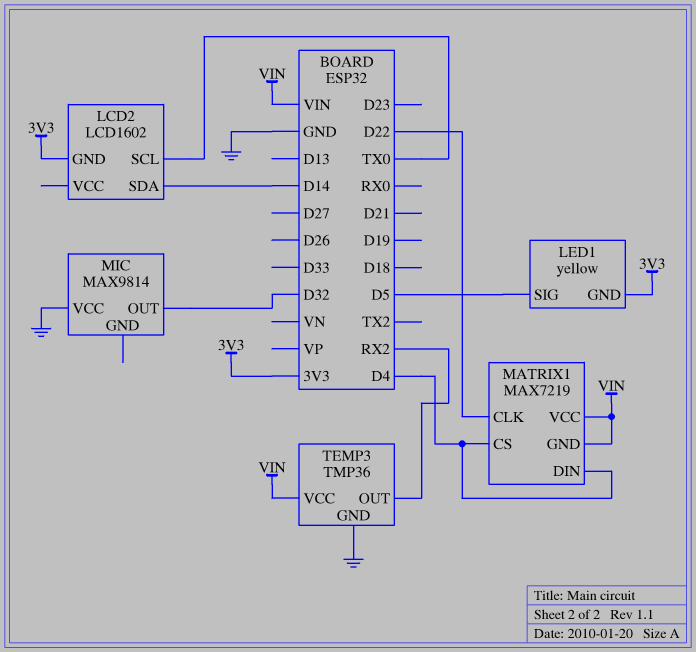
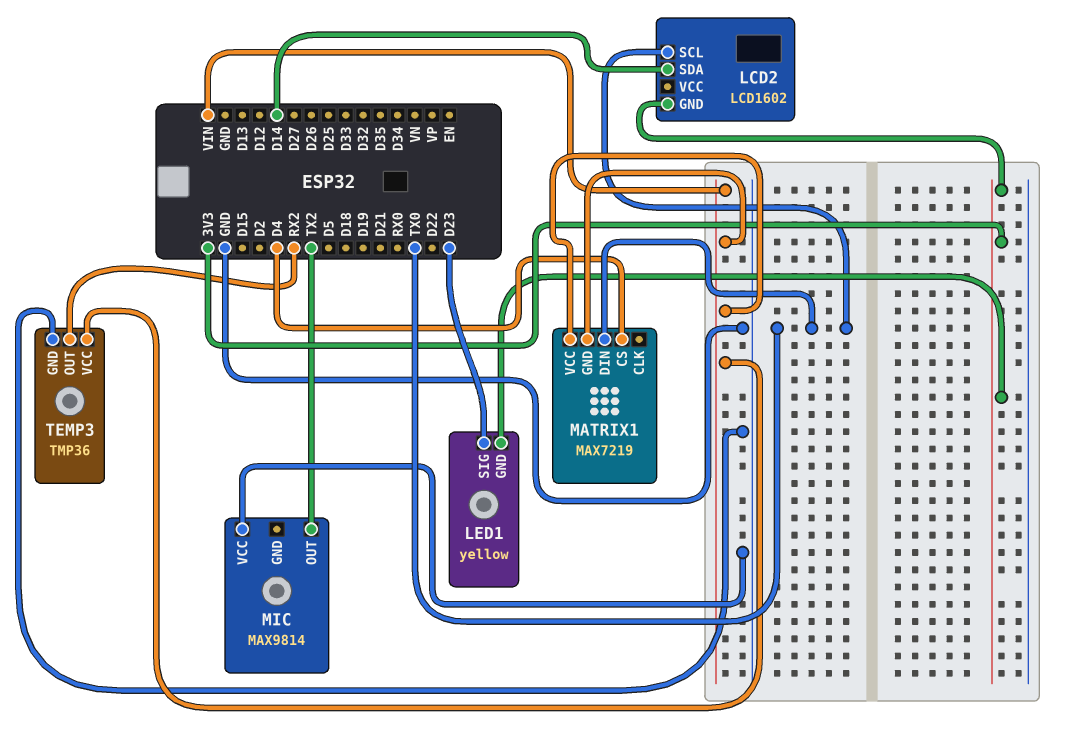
LED1 pin SIG: D5 -> D23
MATRIX1 pin CLK: D22 -> none
MATRIX1 pin DIN: D4 -> TX0
MIC pin OUT: D32 -> TX2

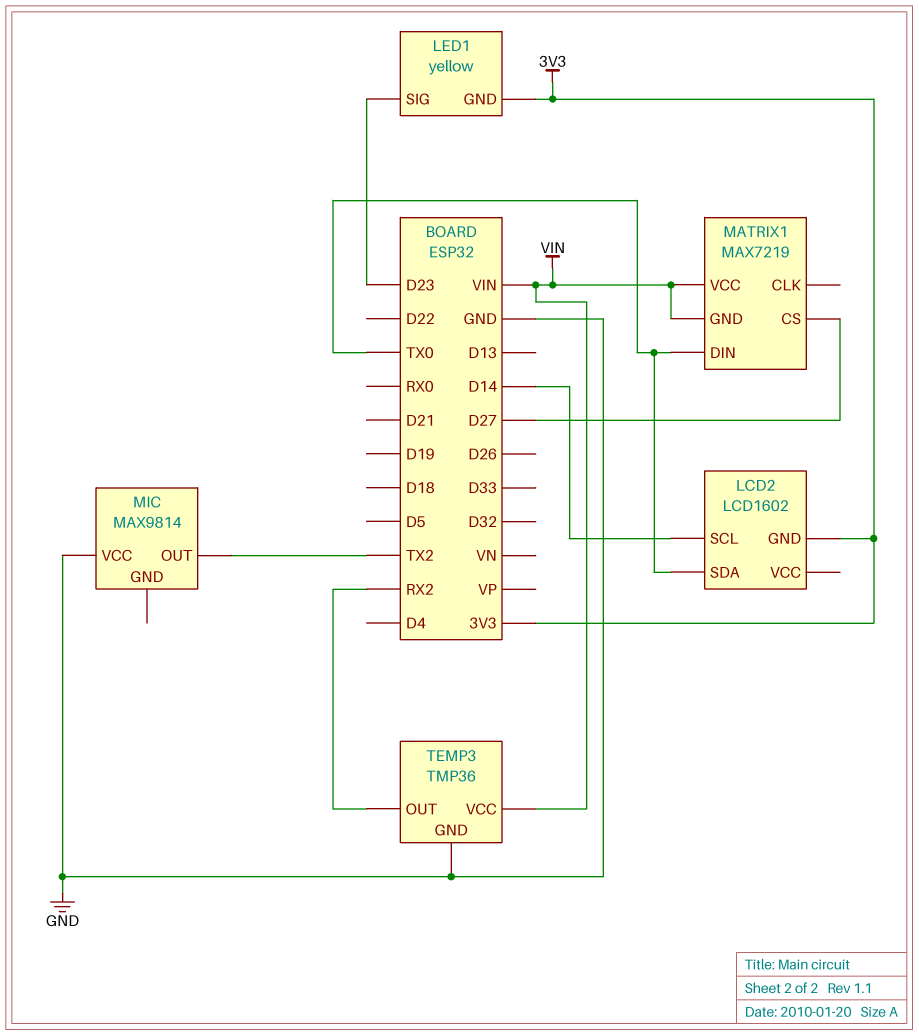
LCD2 pin SCL: TX0 -> D14
LCD2 pin SDA: D14 -> TX0
MATRIX1 pin CS: D4 -> D27

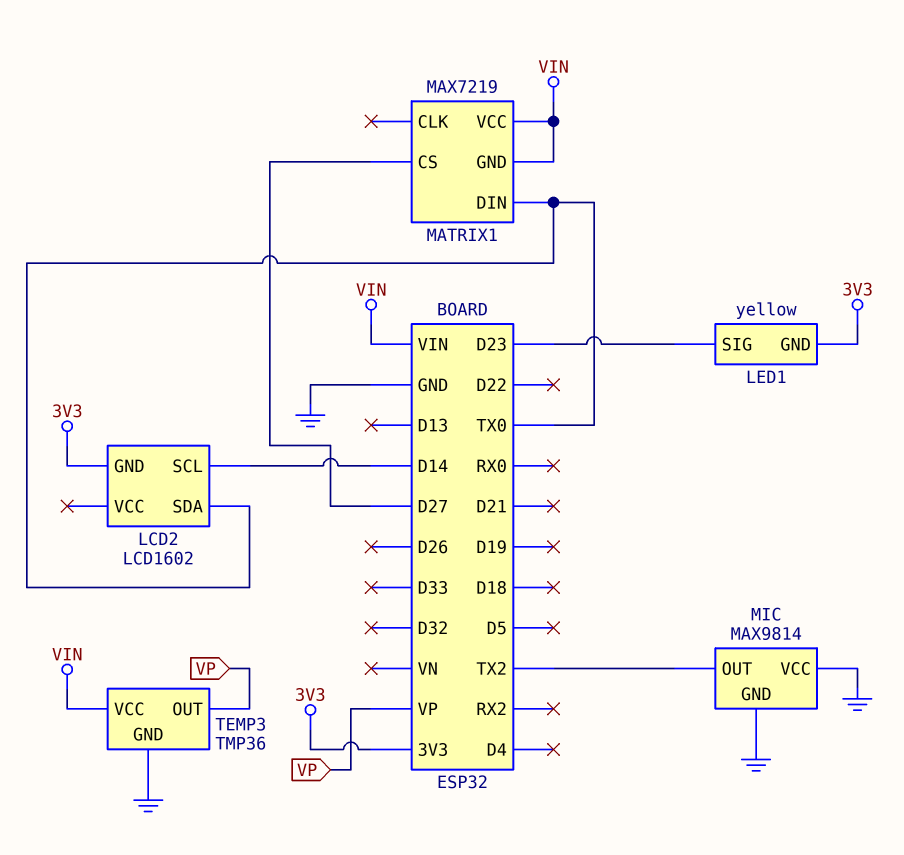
MIC pin GND: none -> GND
TEMP3 pin OUT: RX2 -> VP

